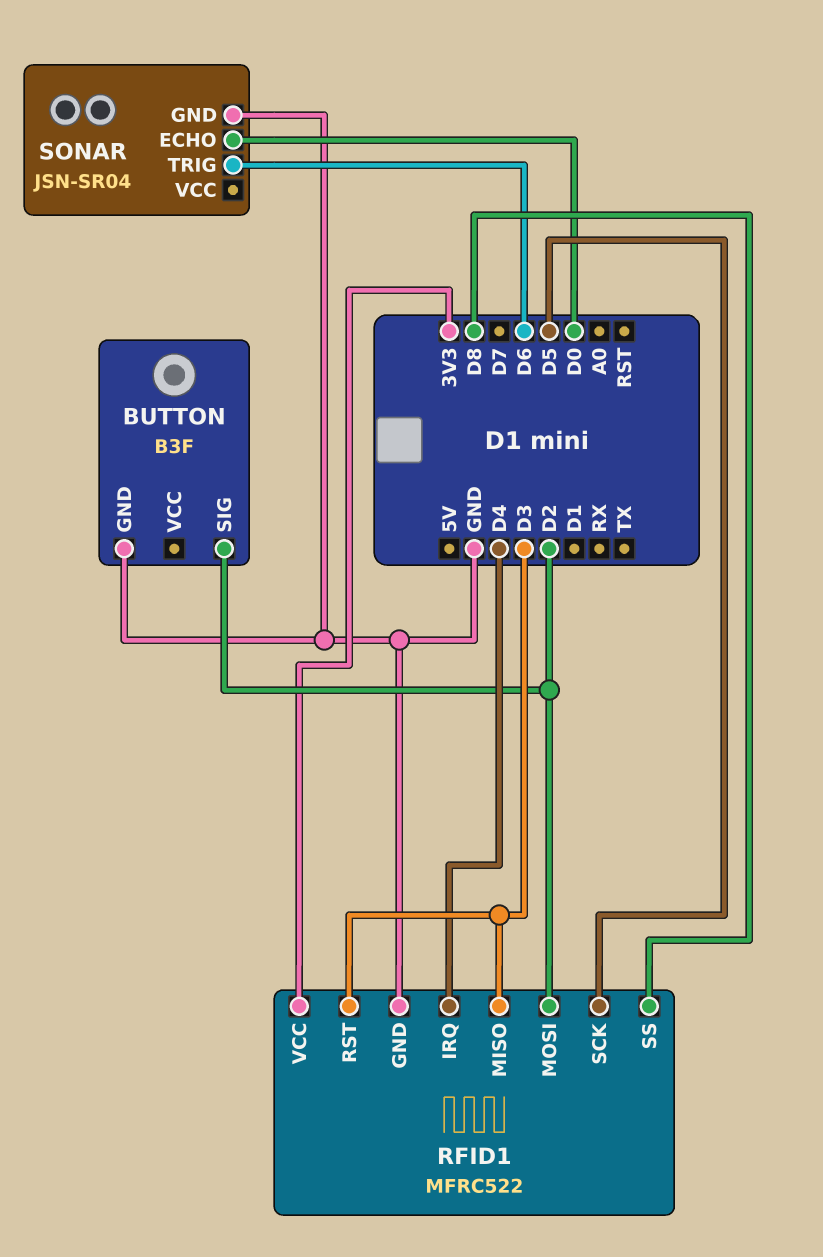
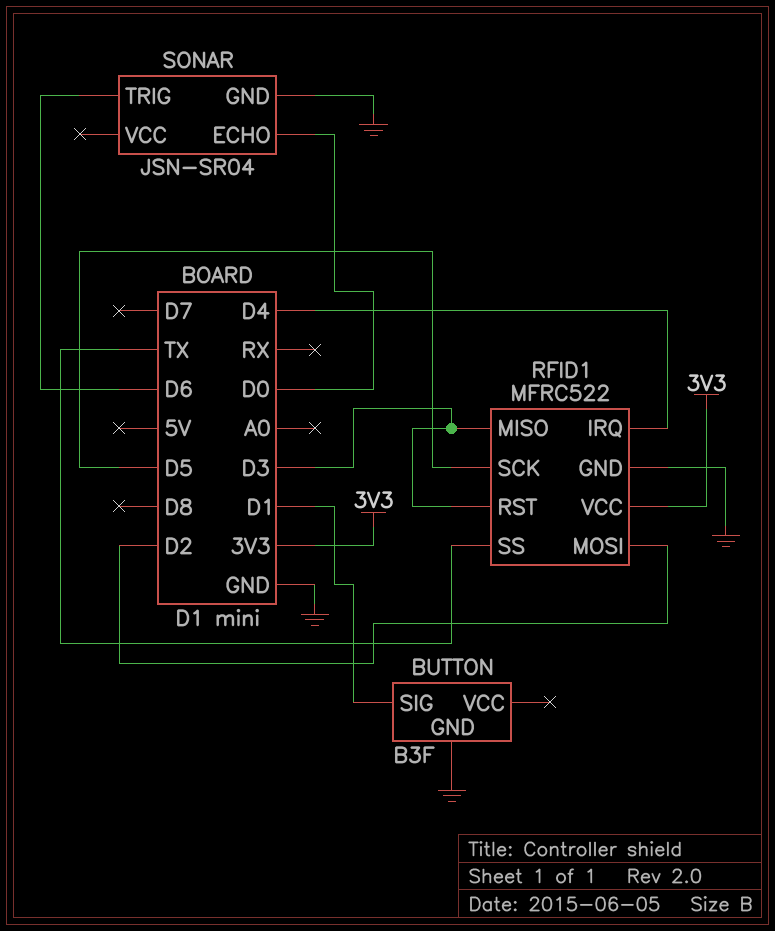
BUTTON pin SIG: D2 -> D1
RFID1 pin SS: D8 -> TX

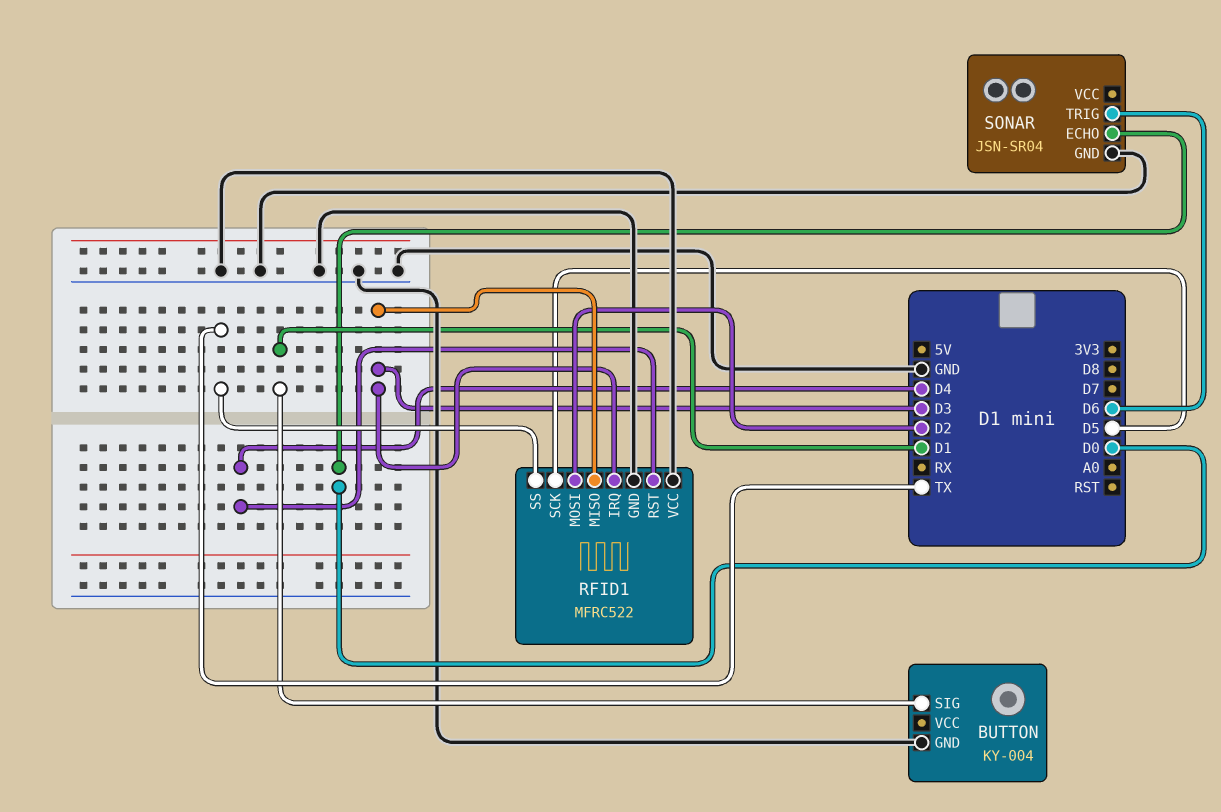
BUTTON: B3F -> KY-004
RFID1 pin IRQ: D4 -> D3
RFID1 pin RST: D3 -> D4
RFID1 pin VCC: 3V3 -> GND

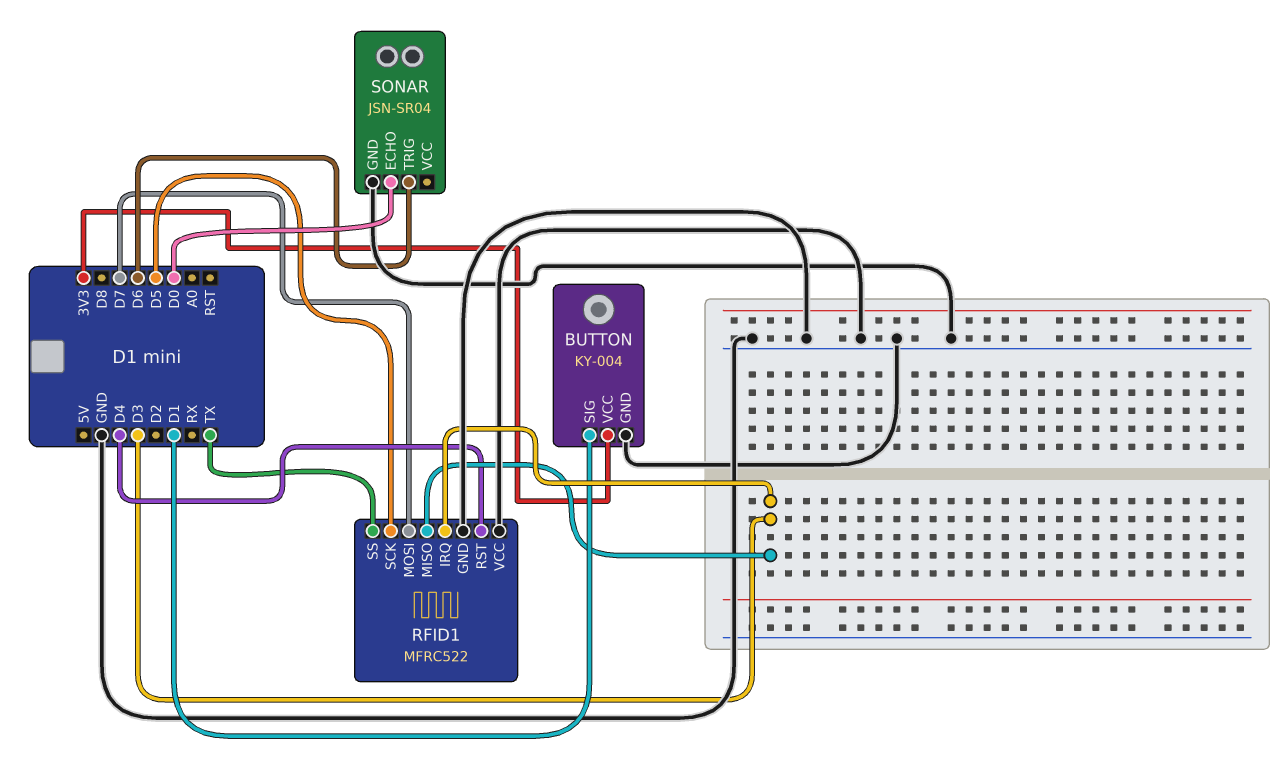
BUTTON pin VCC: none -> 3V3
RFID1 pin MOSI: D2 -> D7

